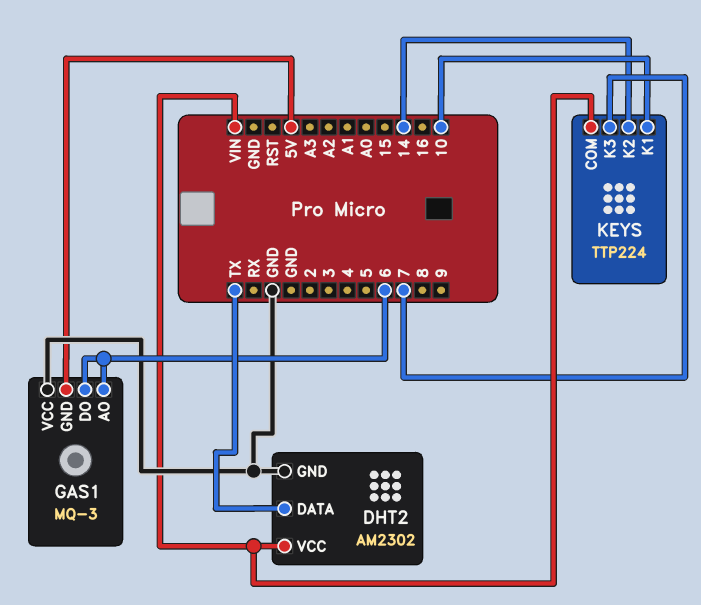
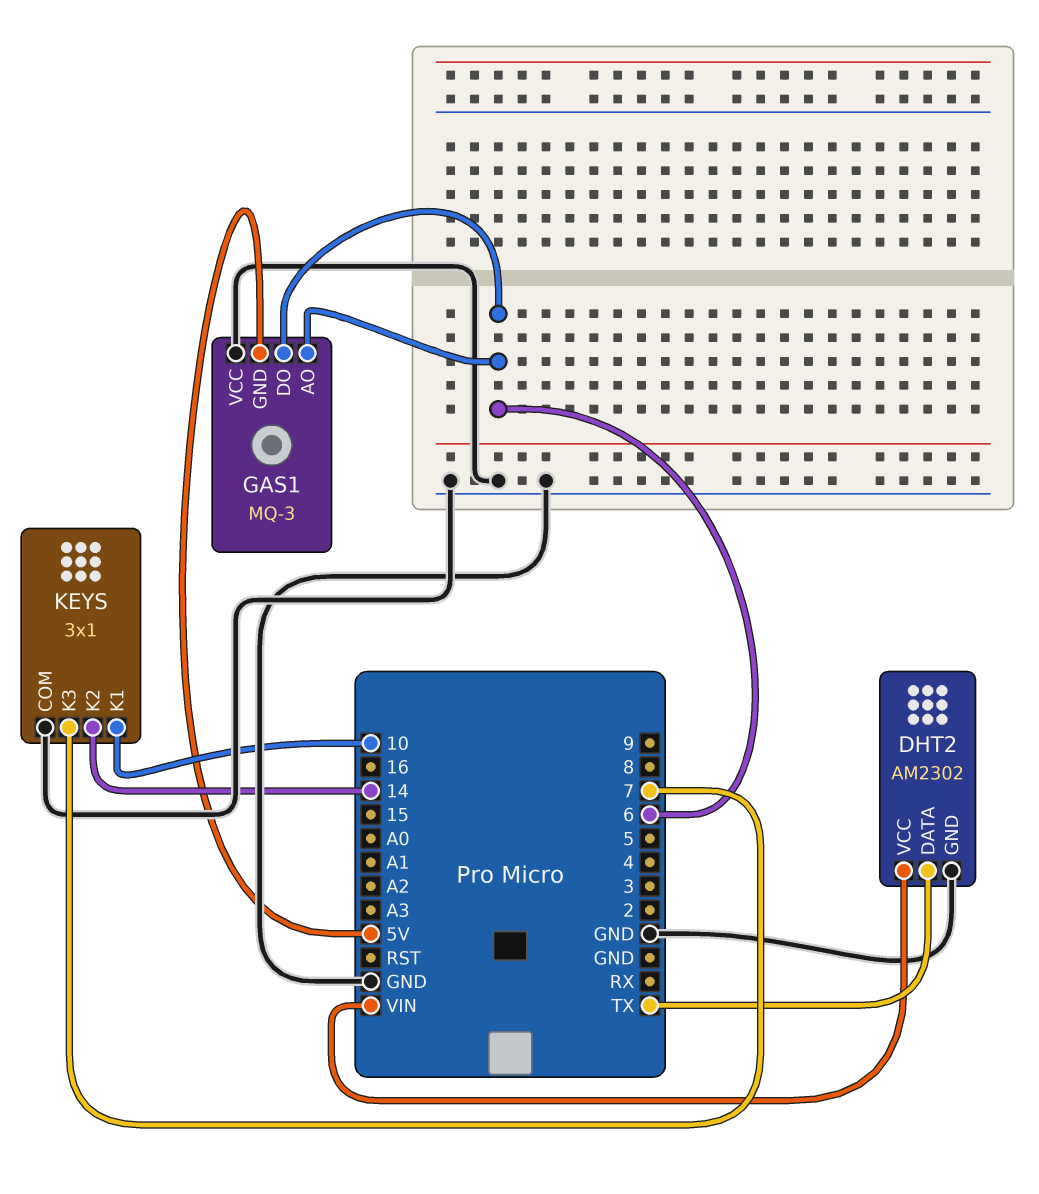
KEYS: TTP224 -> 3x1
KEYS pin COM: VIN -> GND

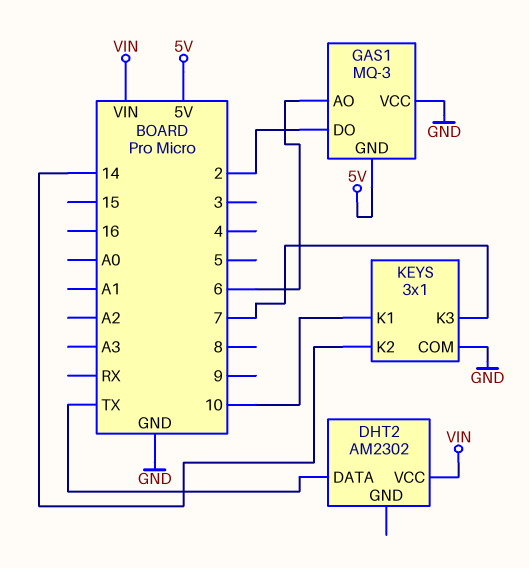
DHT2 pin GND: GND -> none
GAS1 pin DO: 6 -> 2

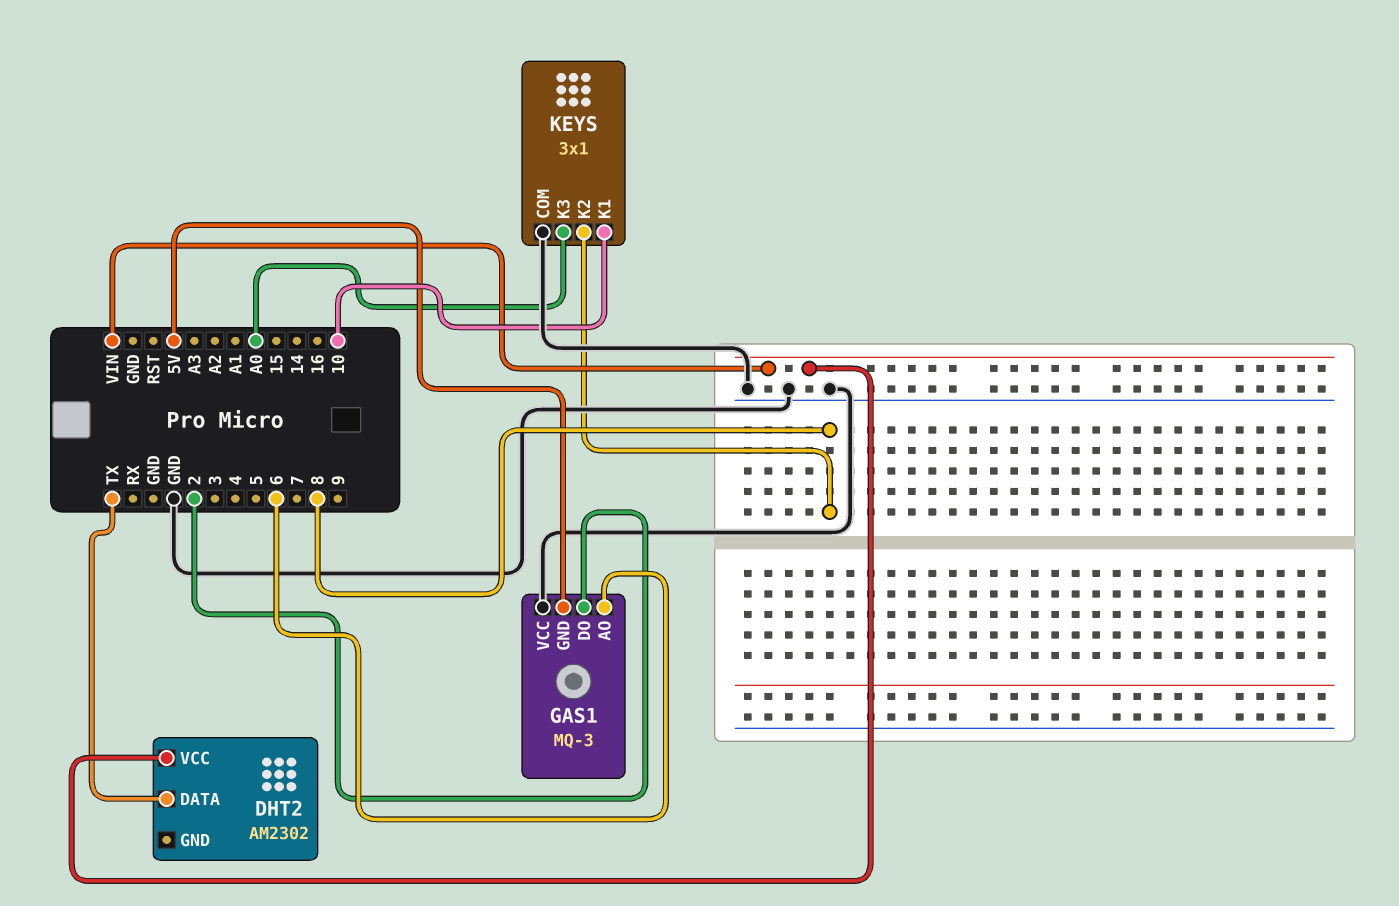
KEYS pin K2: 14 -> 8
KEYS pin K3: 7 -> A0

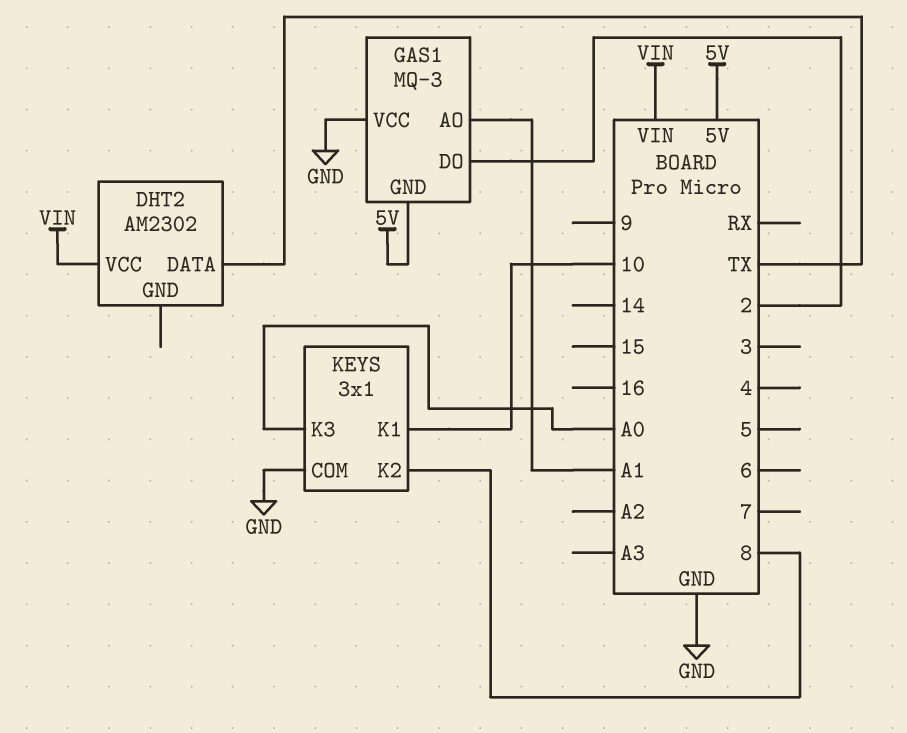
GAS1 pin AO: 6 -> A1

